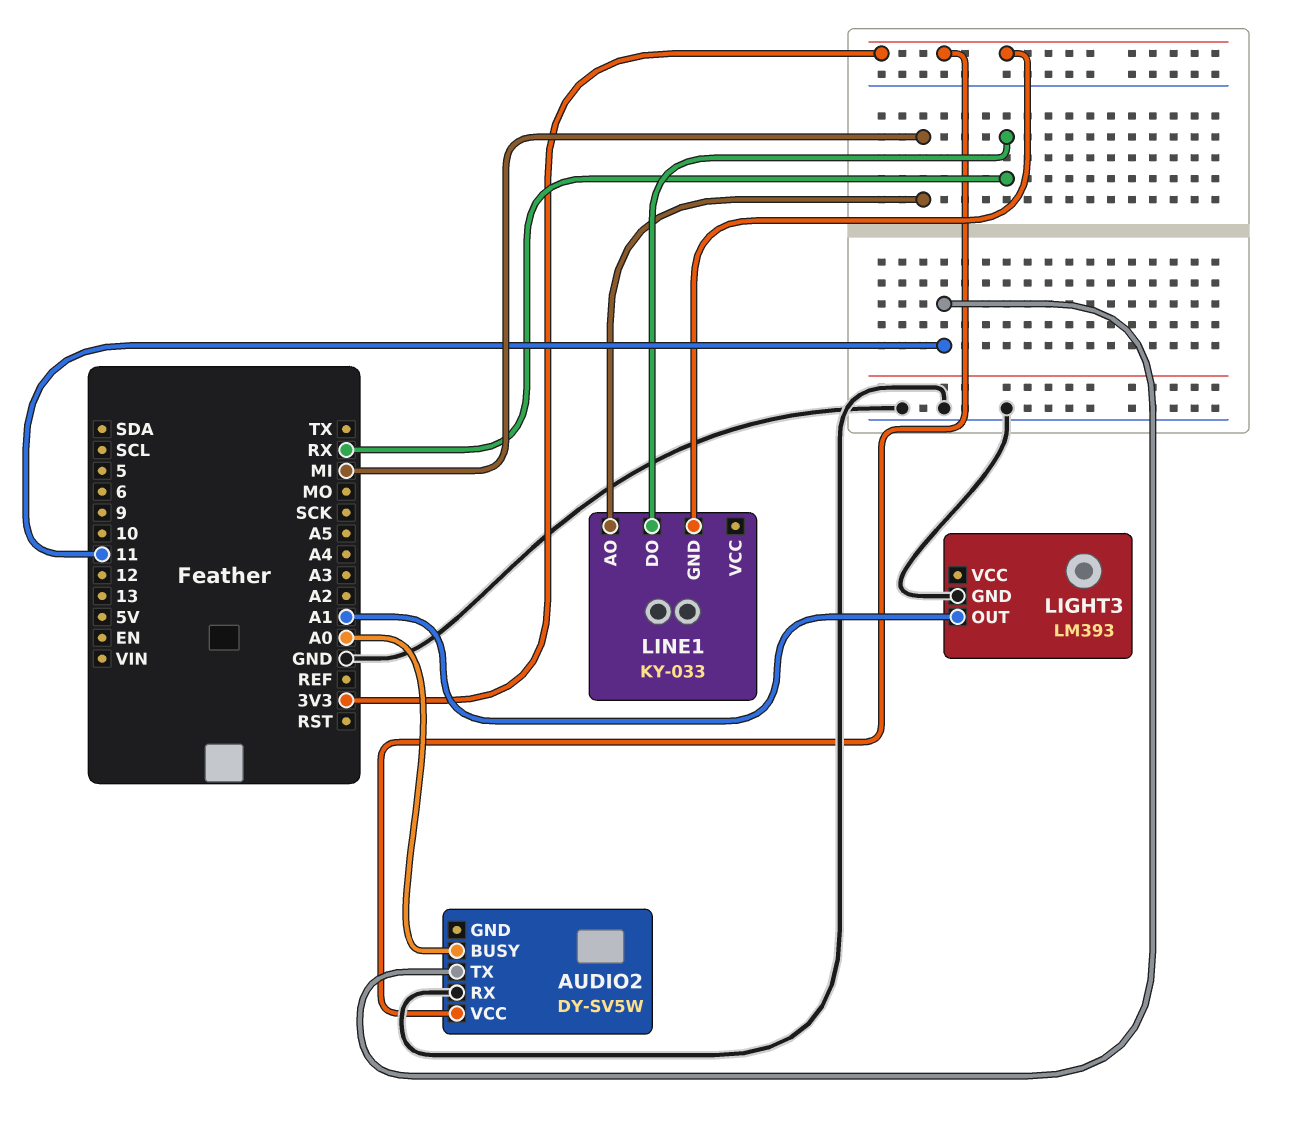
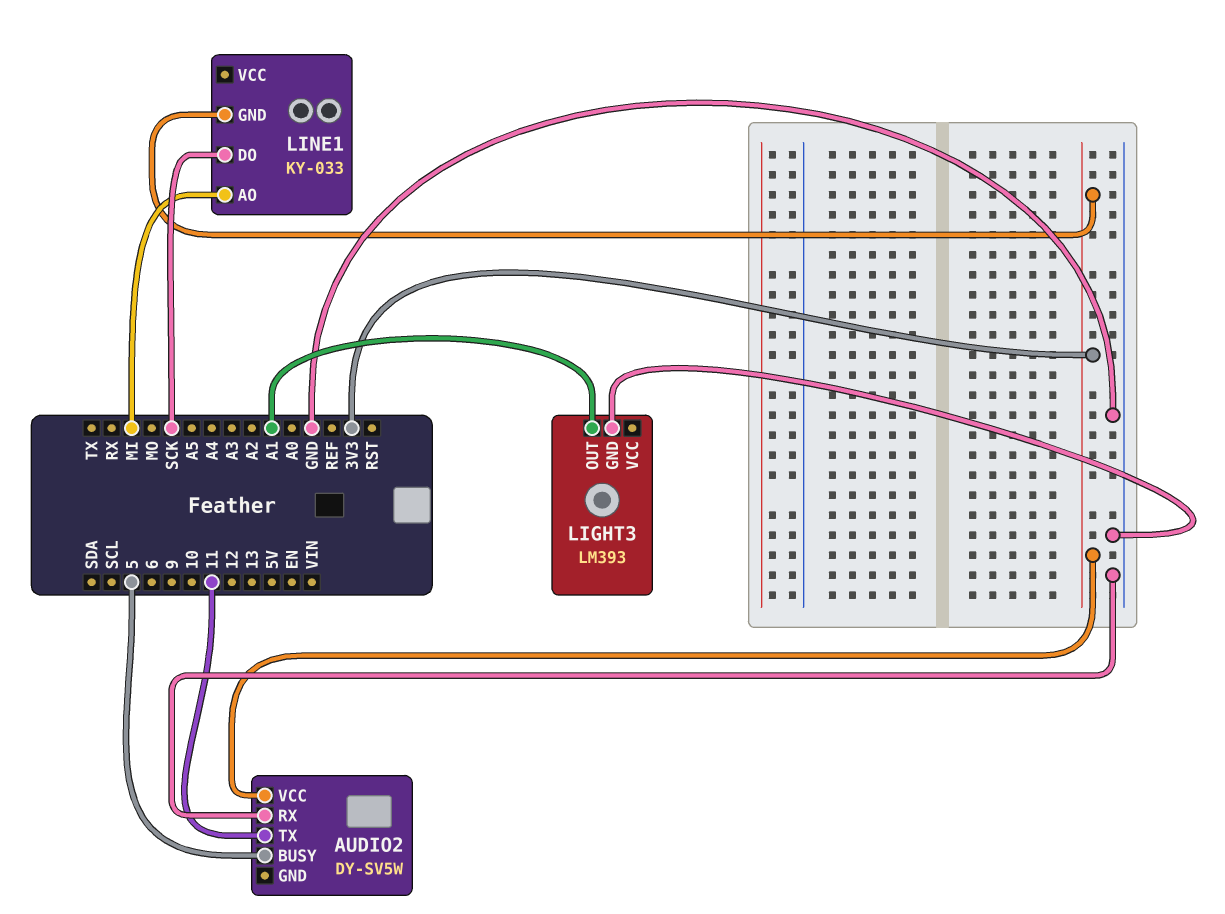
AUDIO2 pin BUSY: A0 -> 5
LINE1 pin DO: RX -> SCK

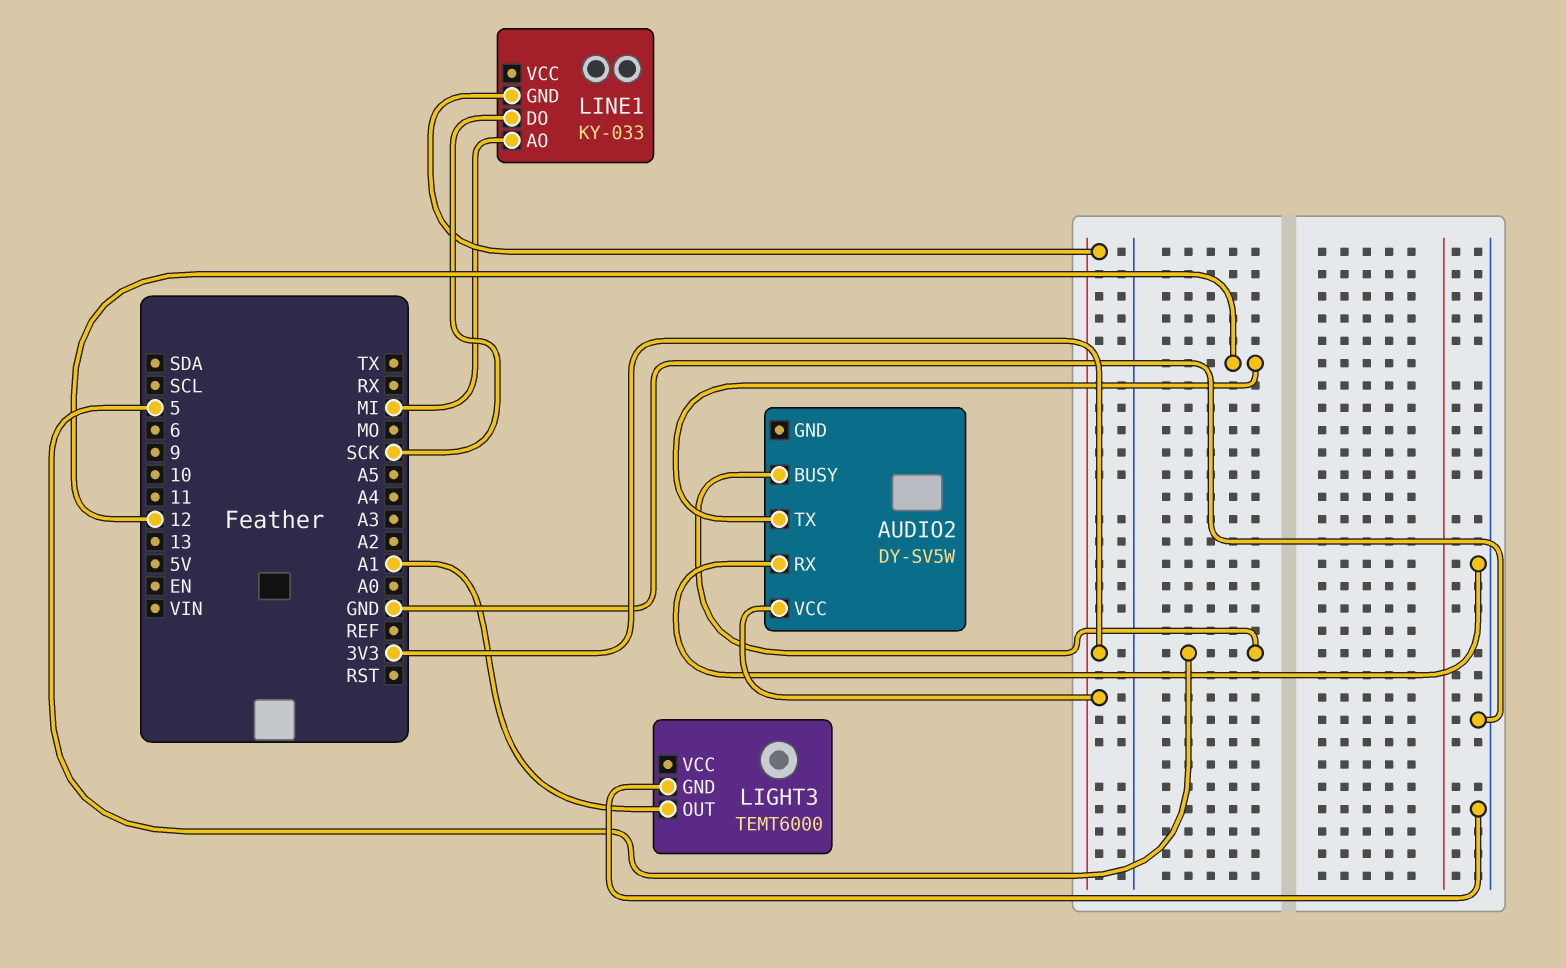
AUDIO2 pin TX: 11 -> 12
LIGHT3: LM393 -> TEMT6000

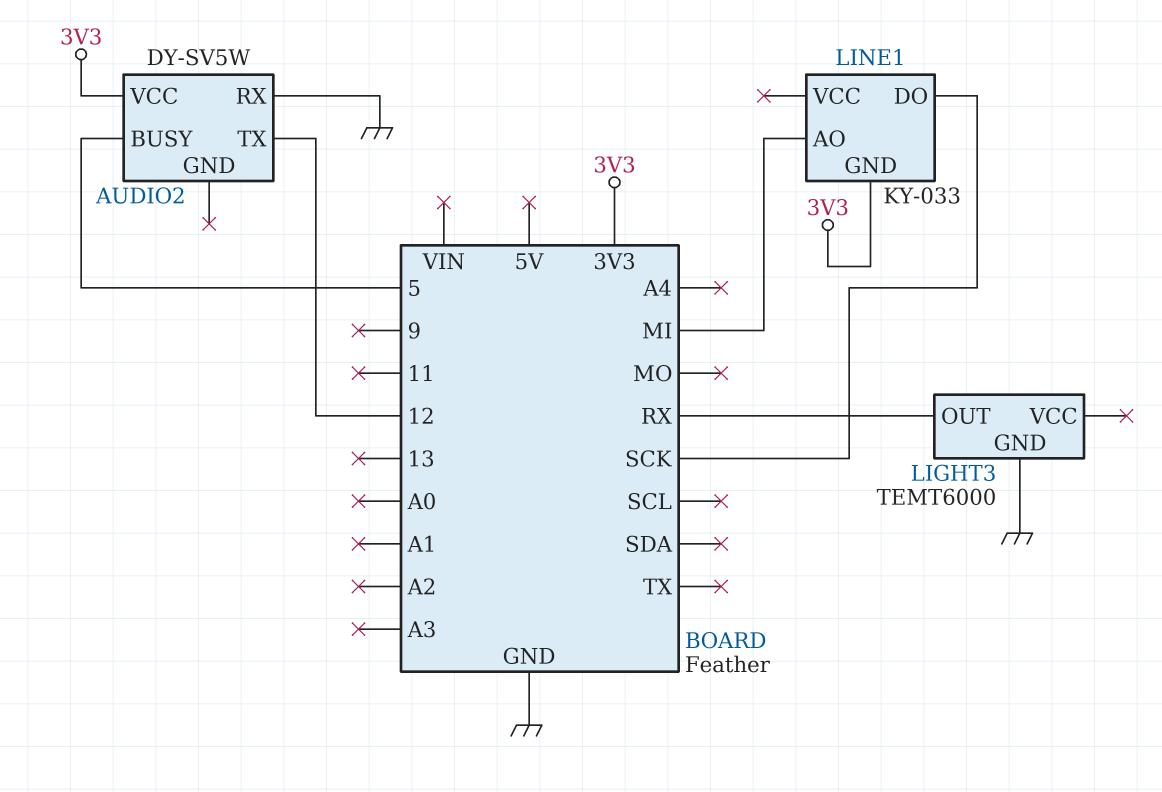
LIGHT3 pin OUT: A1 -> RX

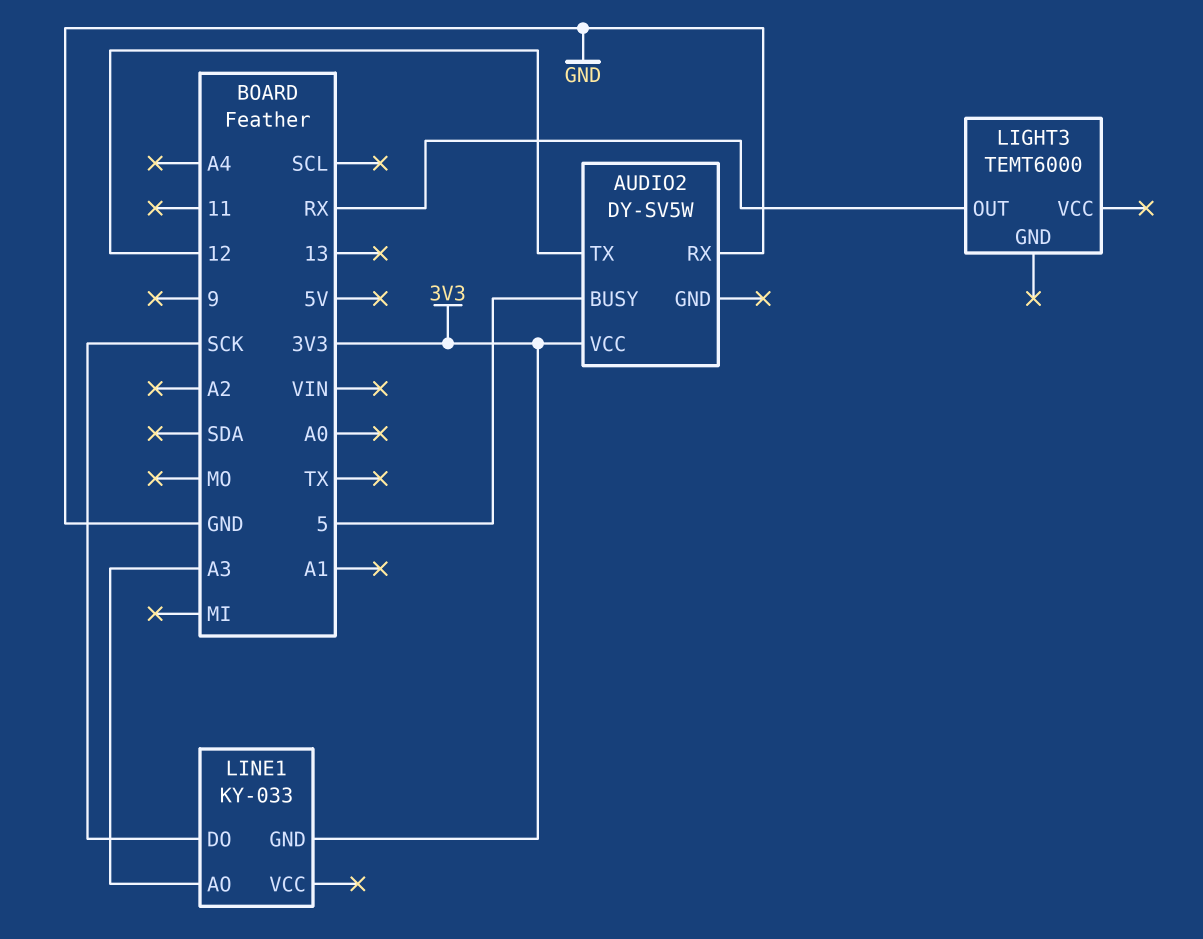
LIGHT3 pin GND: GND -> none
LINE1 pin AO: MI -> A3

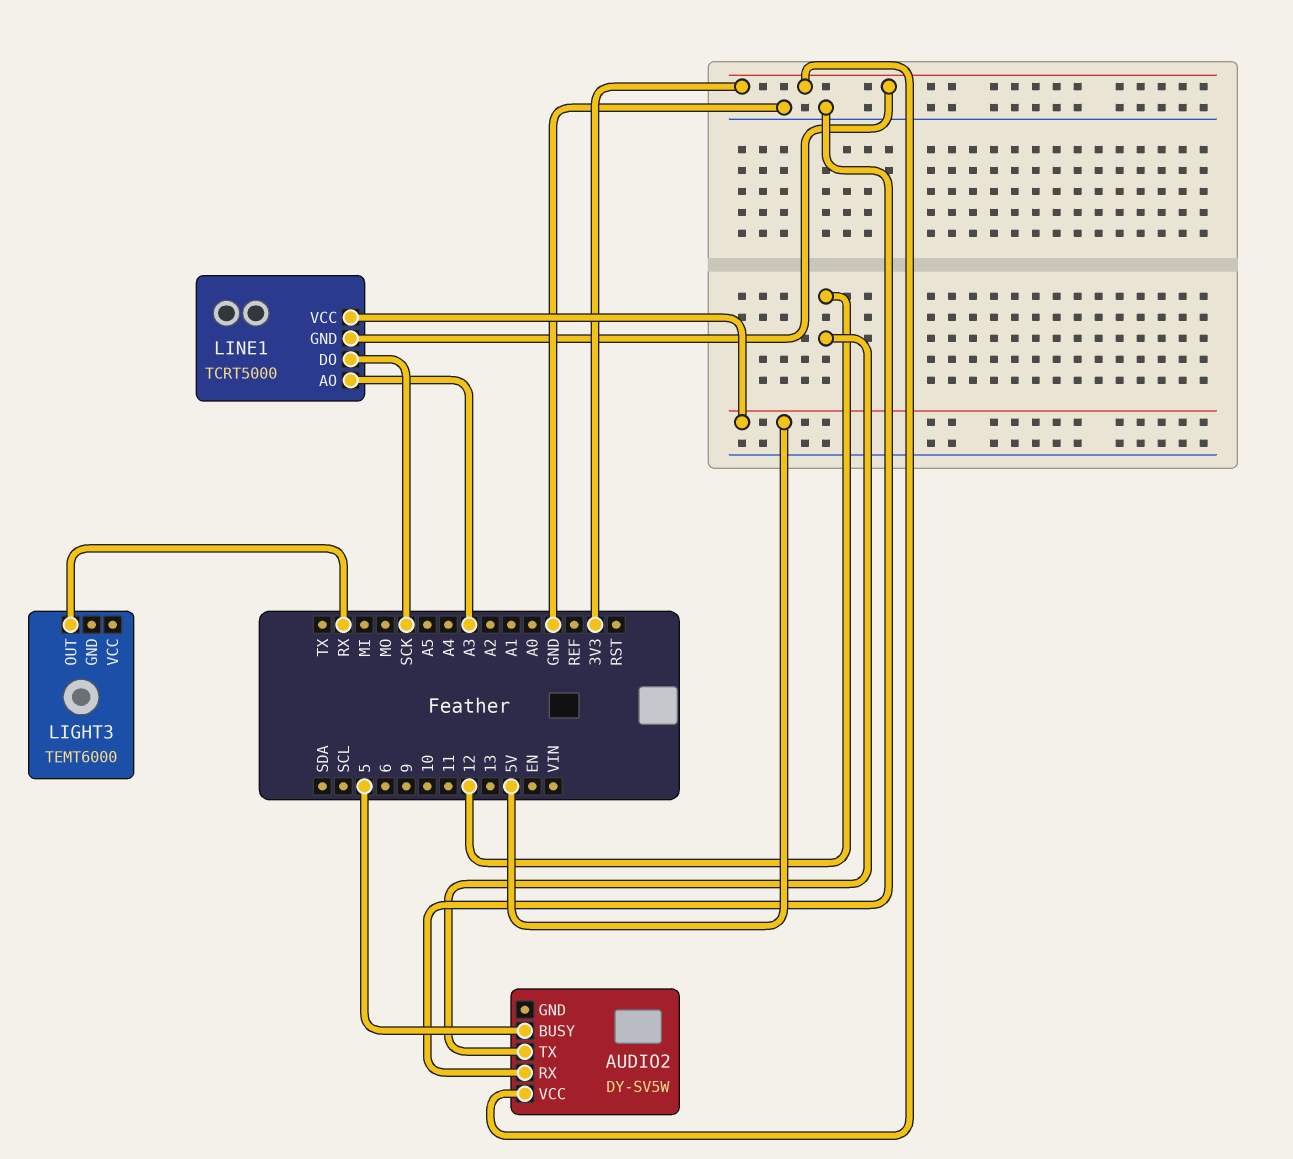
LINE1: KY-033 -> TCRT5000
LINE1 pin VCC: none -> 5V

